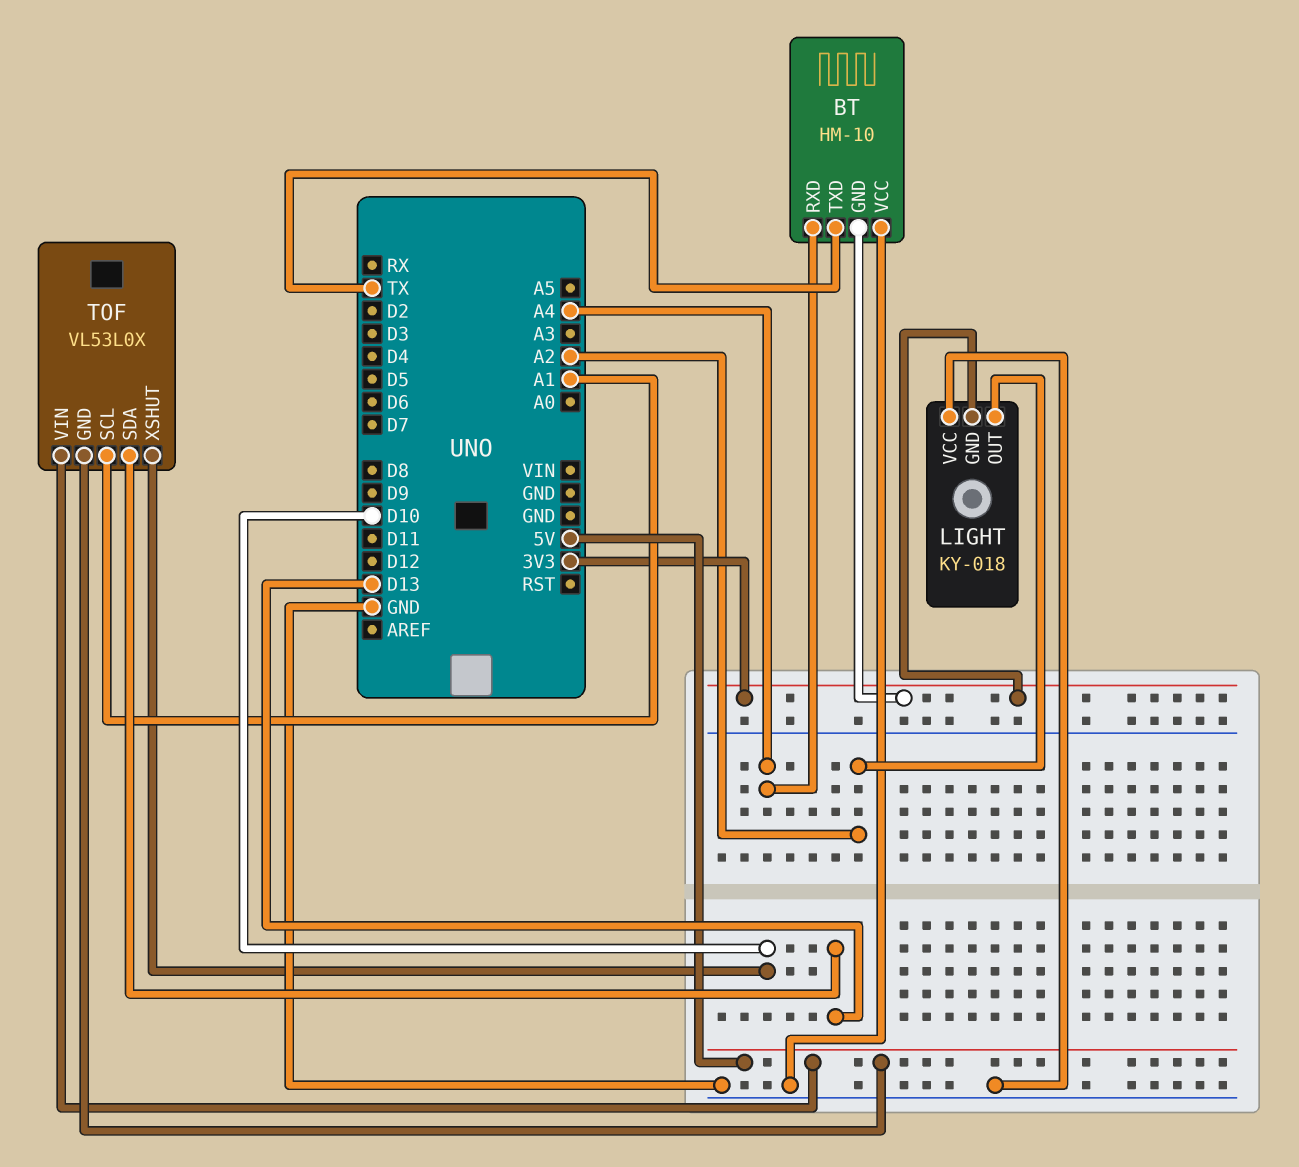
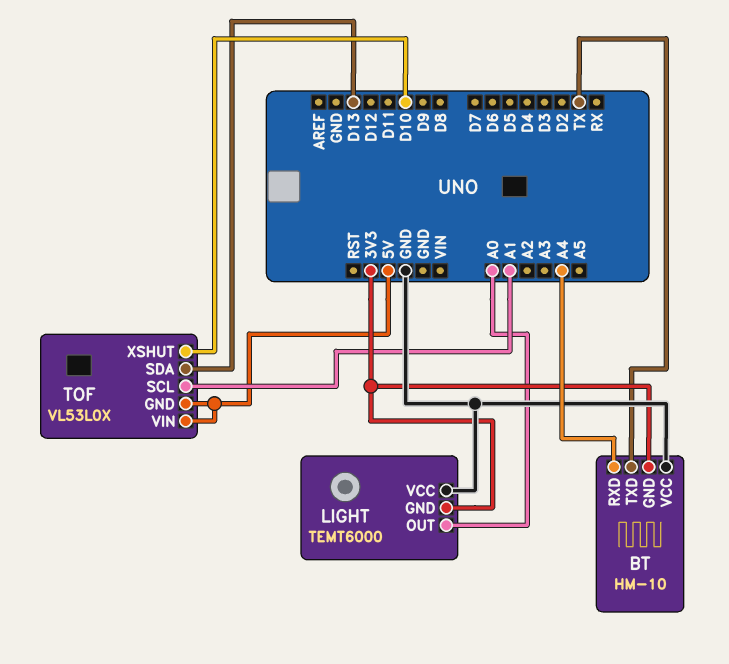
LIGHT: KY-018 -> TEMT6000
LIGHT pin OUT: A2 -> A0

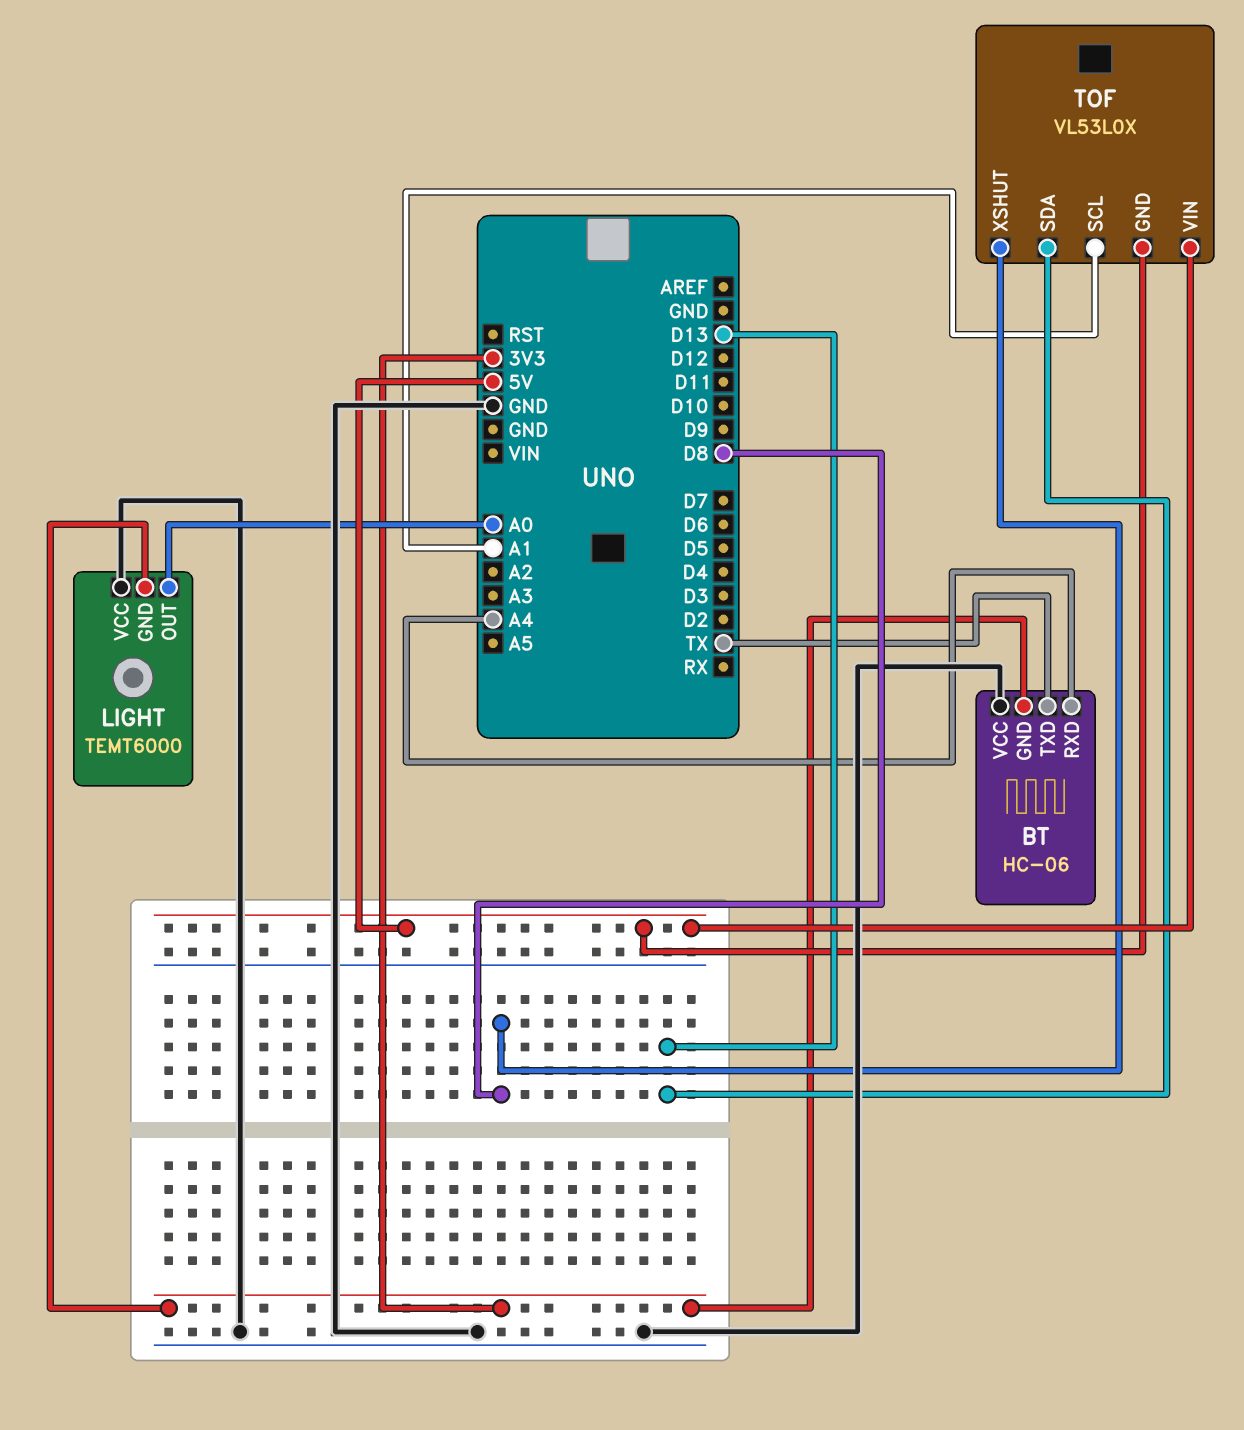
BT: HM-10 -> HC-06
TOF pin XSHUT: D10 -> D8

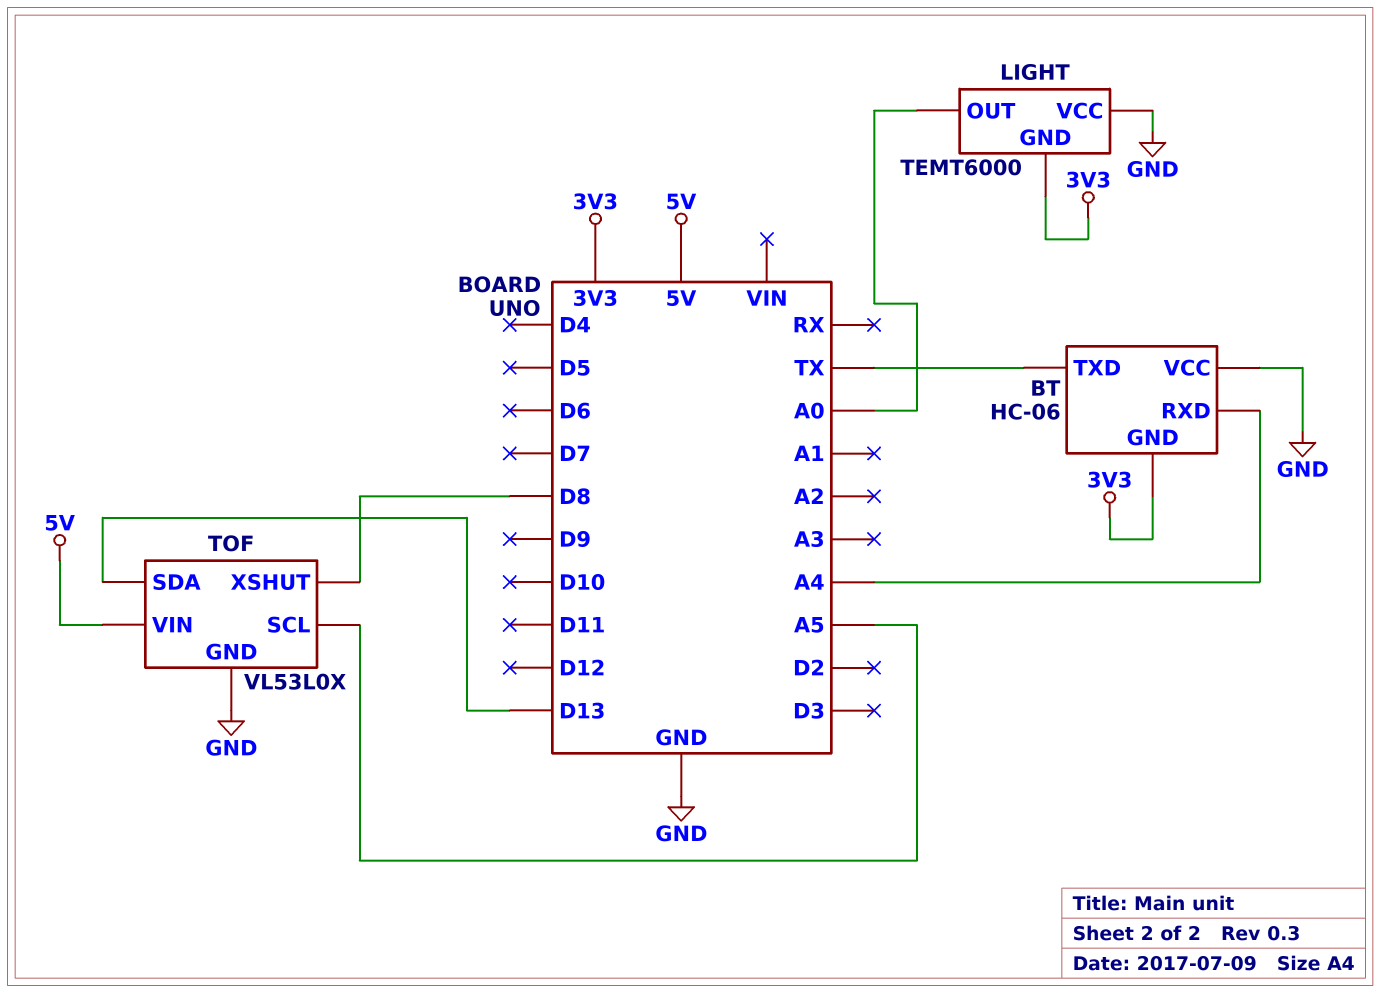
TOF pin GND: 5V -> GND
TOF pin SCL: A1 -> A5

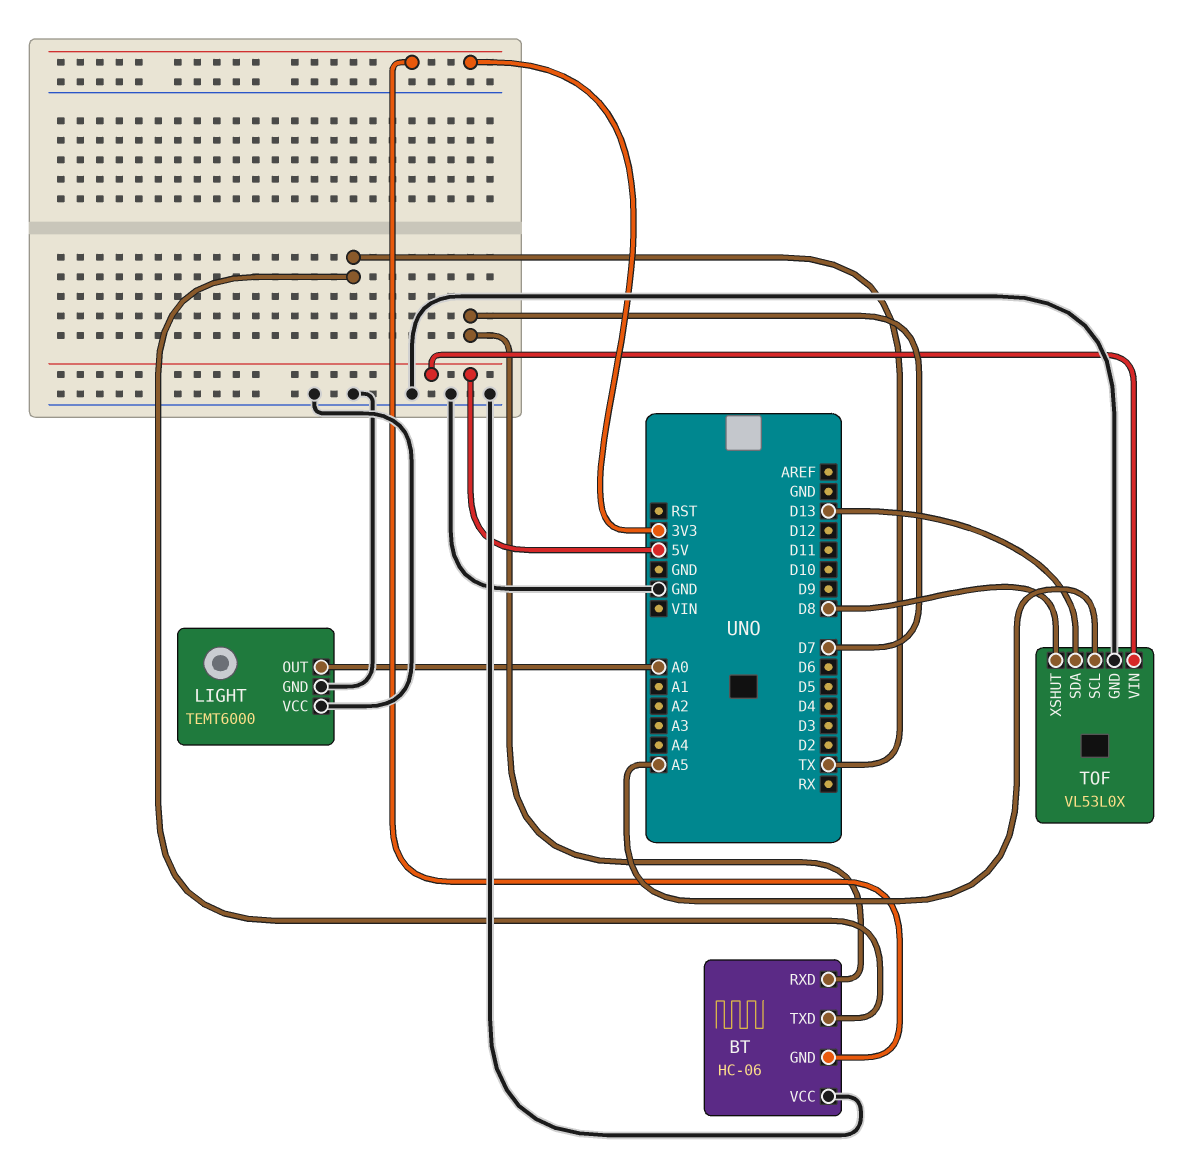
BT pin RXD: A4 -> D7
LIGHT pin GND: 3V3 -> GND

